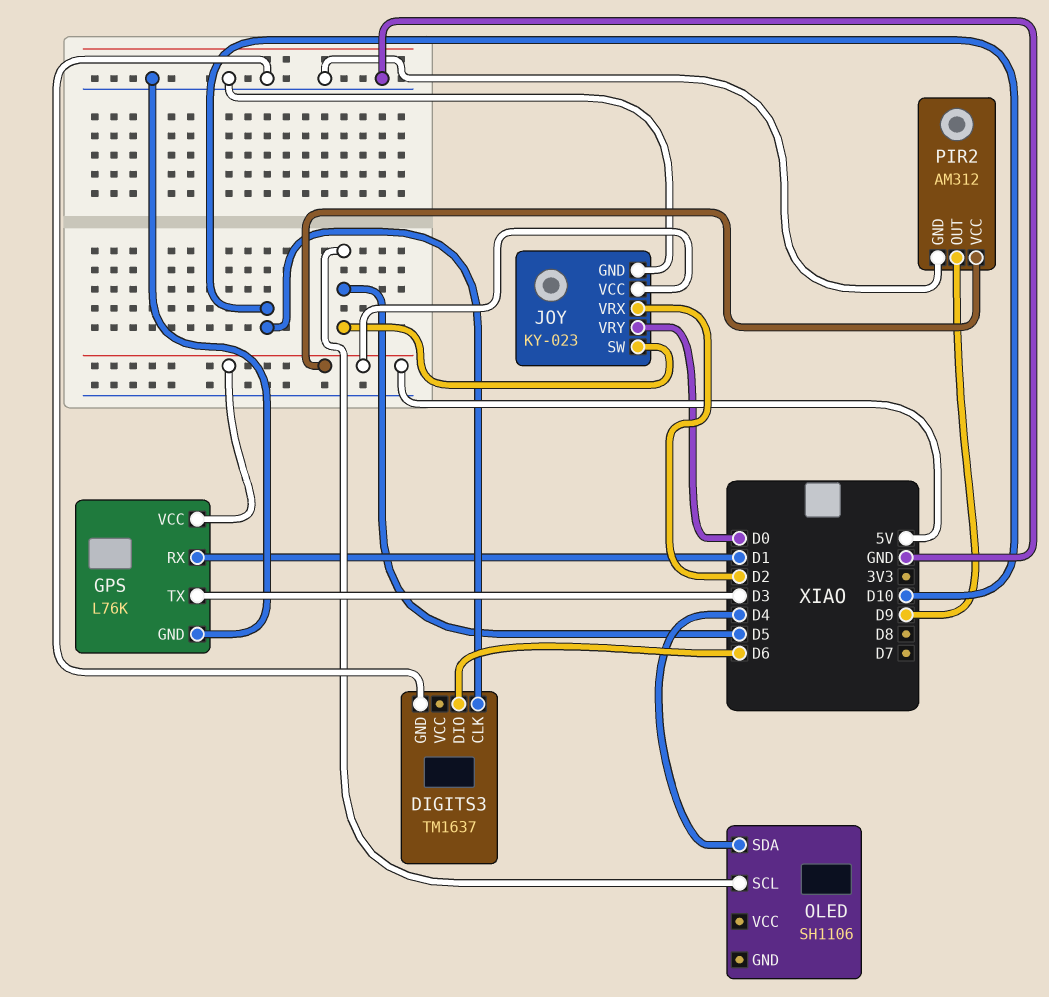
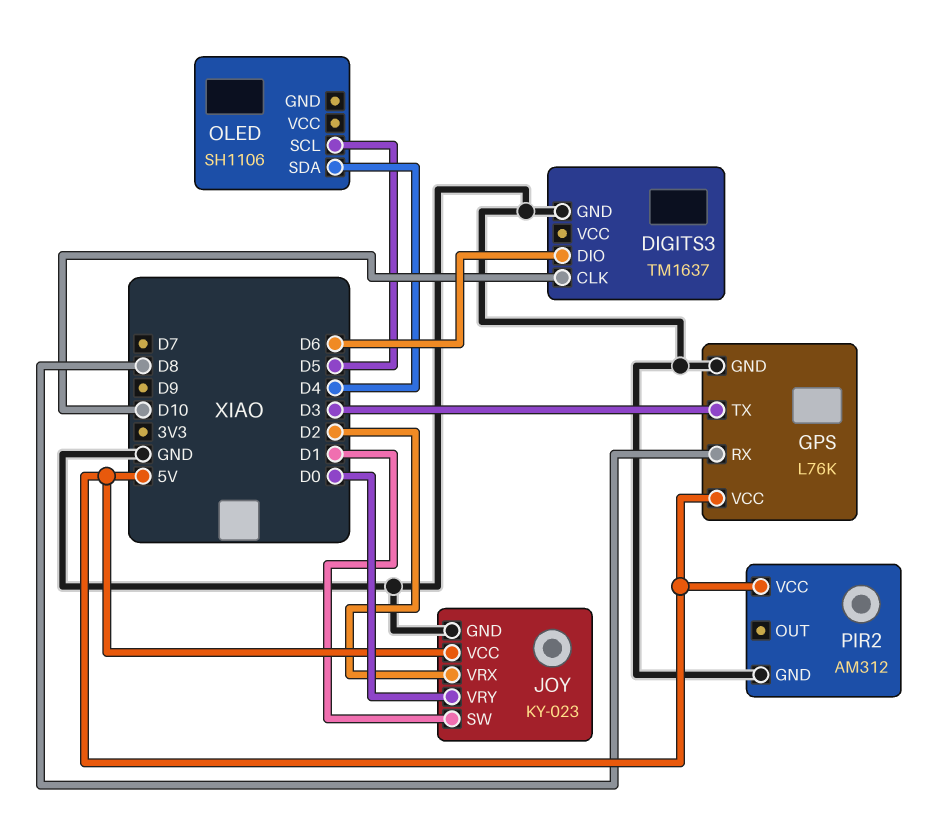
GPS pin RX: D1 -> D8
JOY pin SW: D5 -> D1
PIR2 pin OUT: D9 -> none

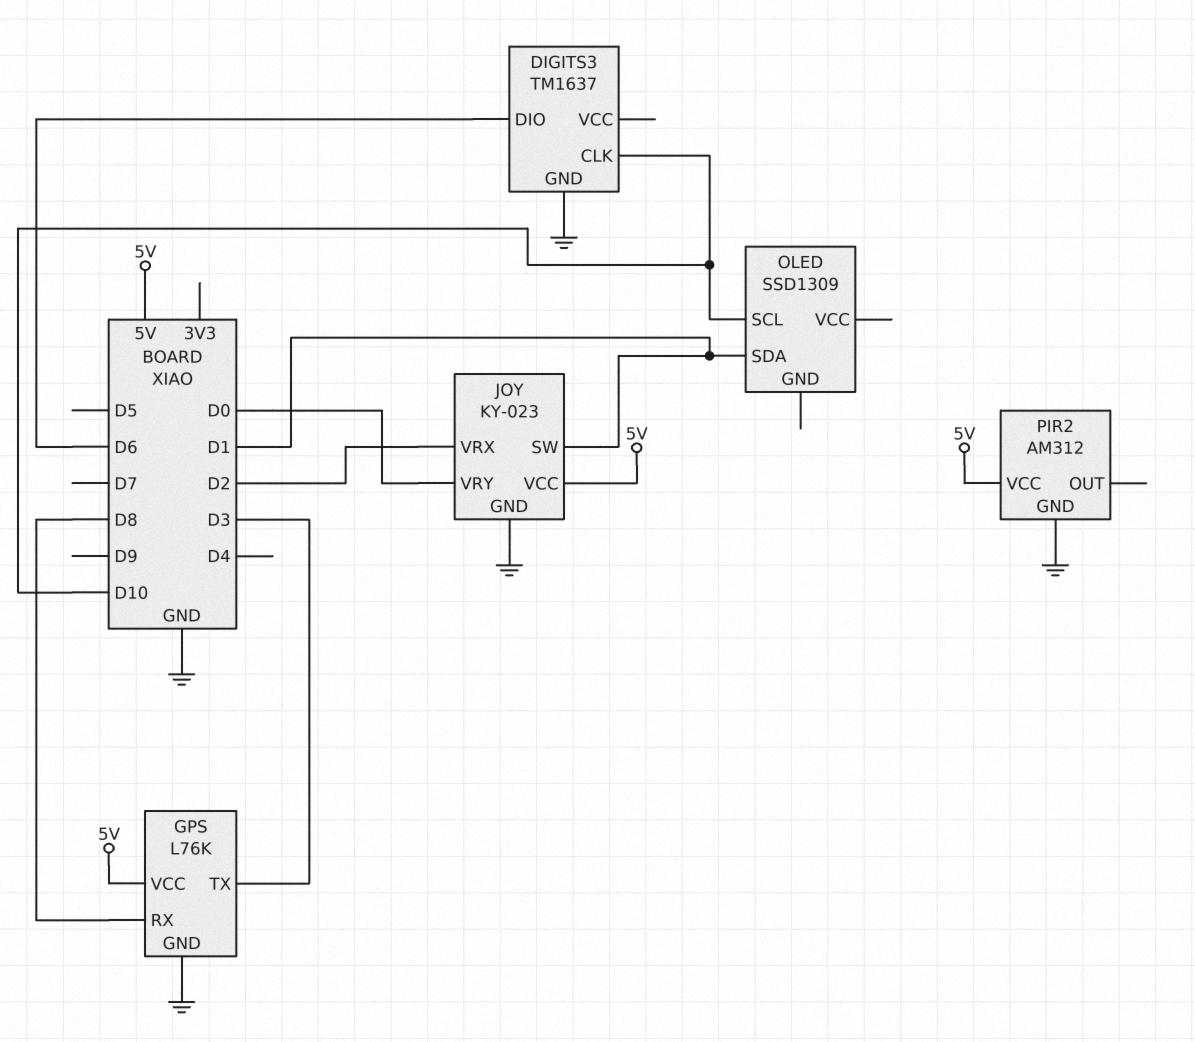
OLED: SH1106 -> SSD1309
OLED pin SCL: D5 -> D10
OLED pin SDA: D4 -> D1

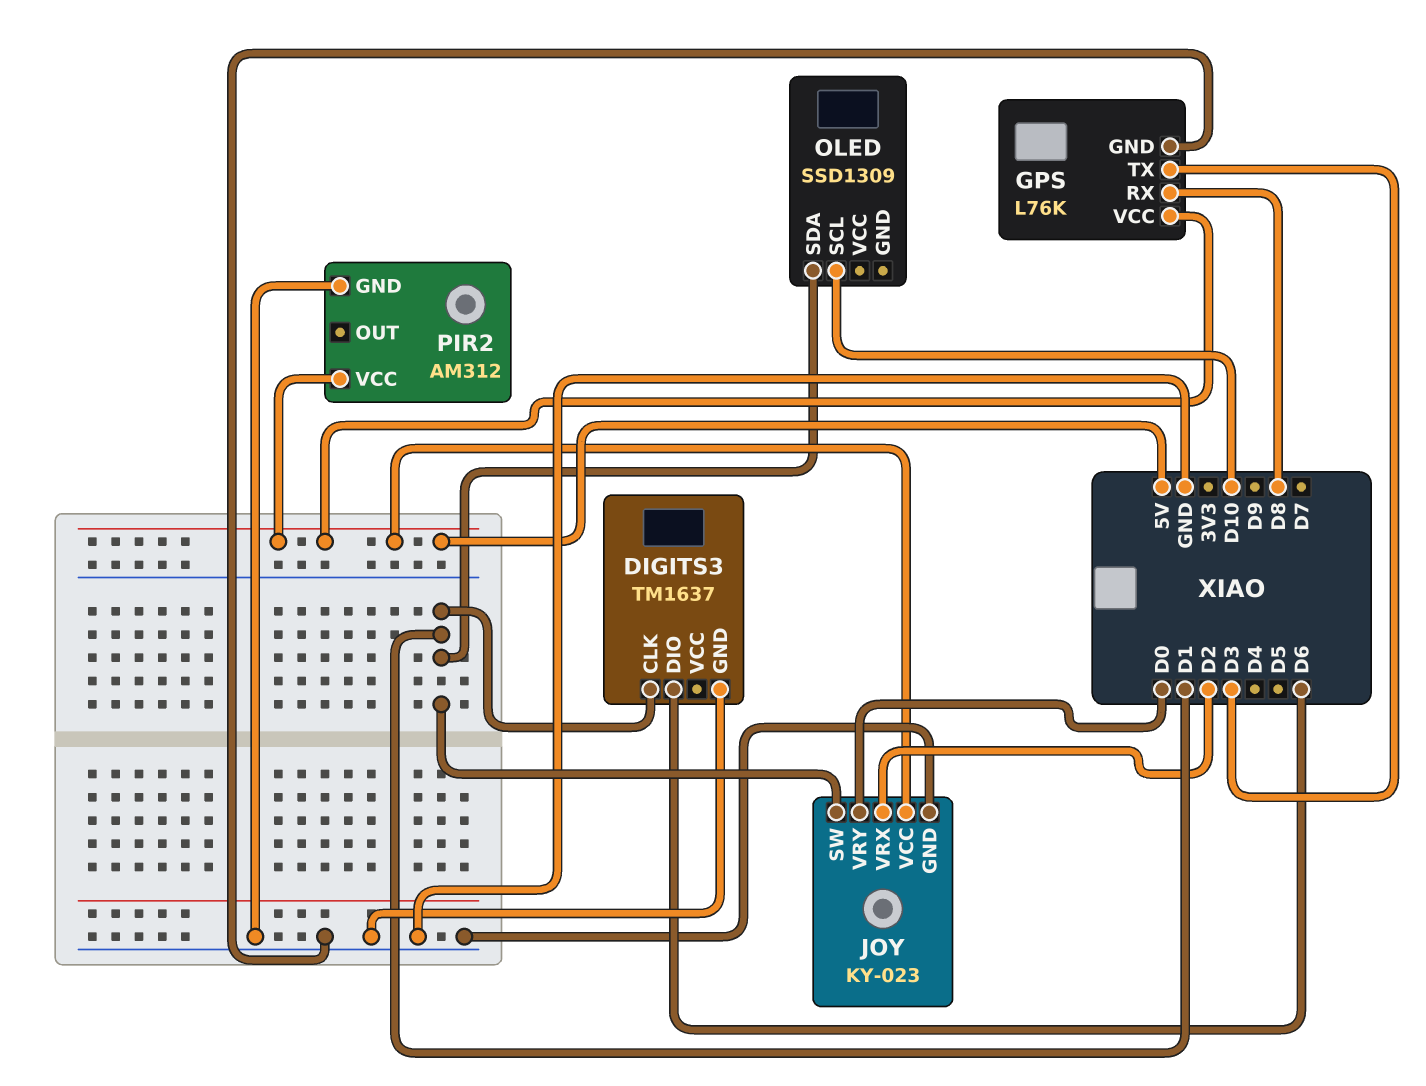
DIGITS3 pin CLK: D10 -> D1

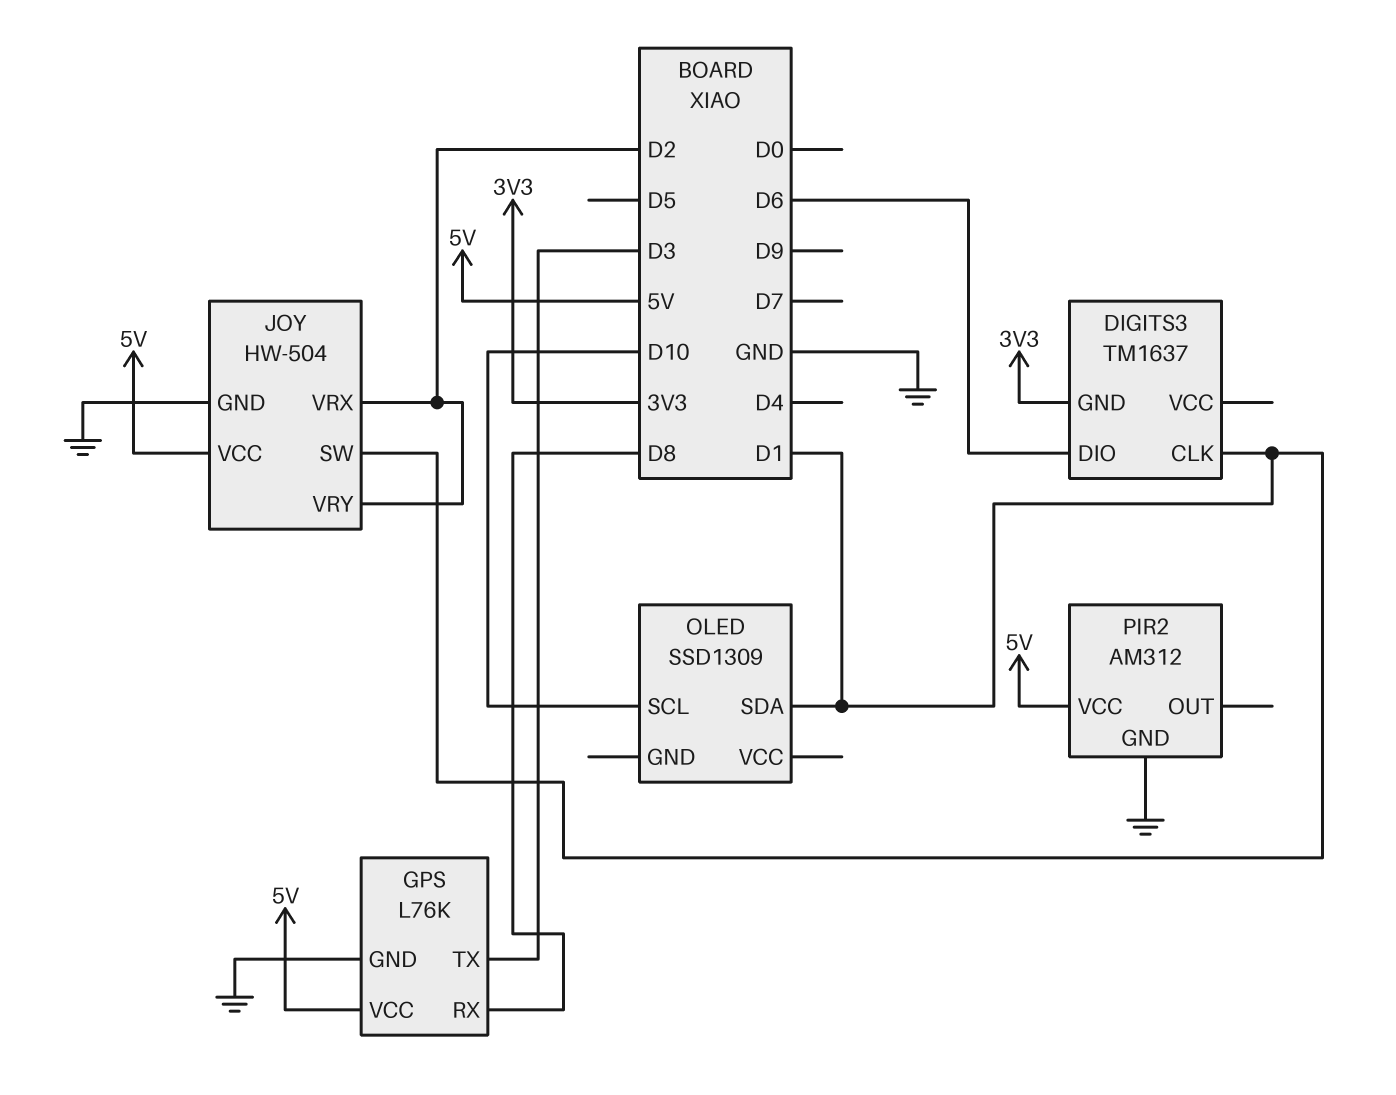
DIGITS3 pin GND: GND -> 3V3
JOY: KY-023 -> HW-504
JOY pin VRY: D0 -> D2

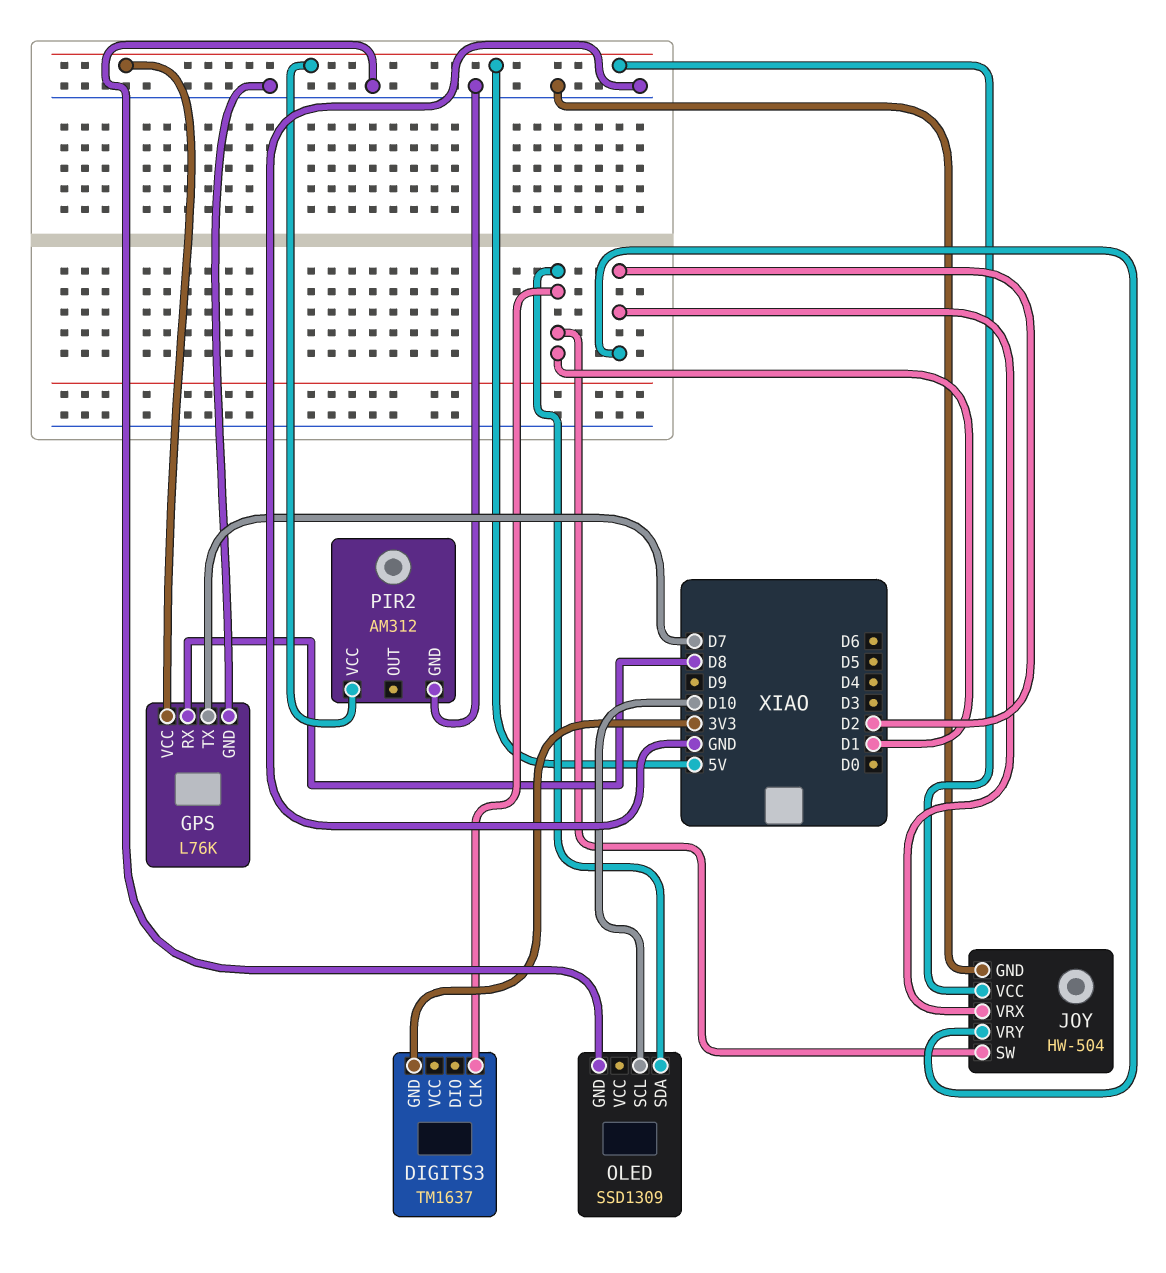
DIGITS3 pin DIO: D6 -> none
GPS pin TX: D3 -> D7
OLED pin GND: none -> GND

